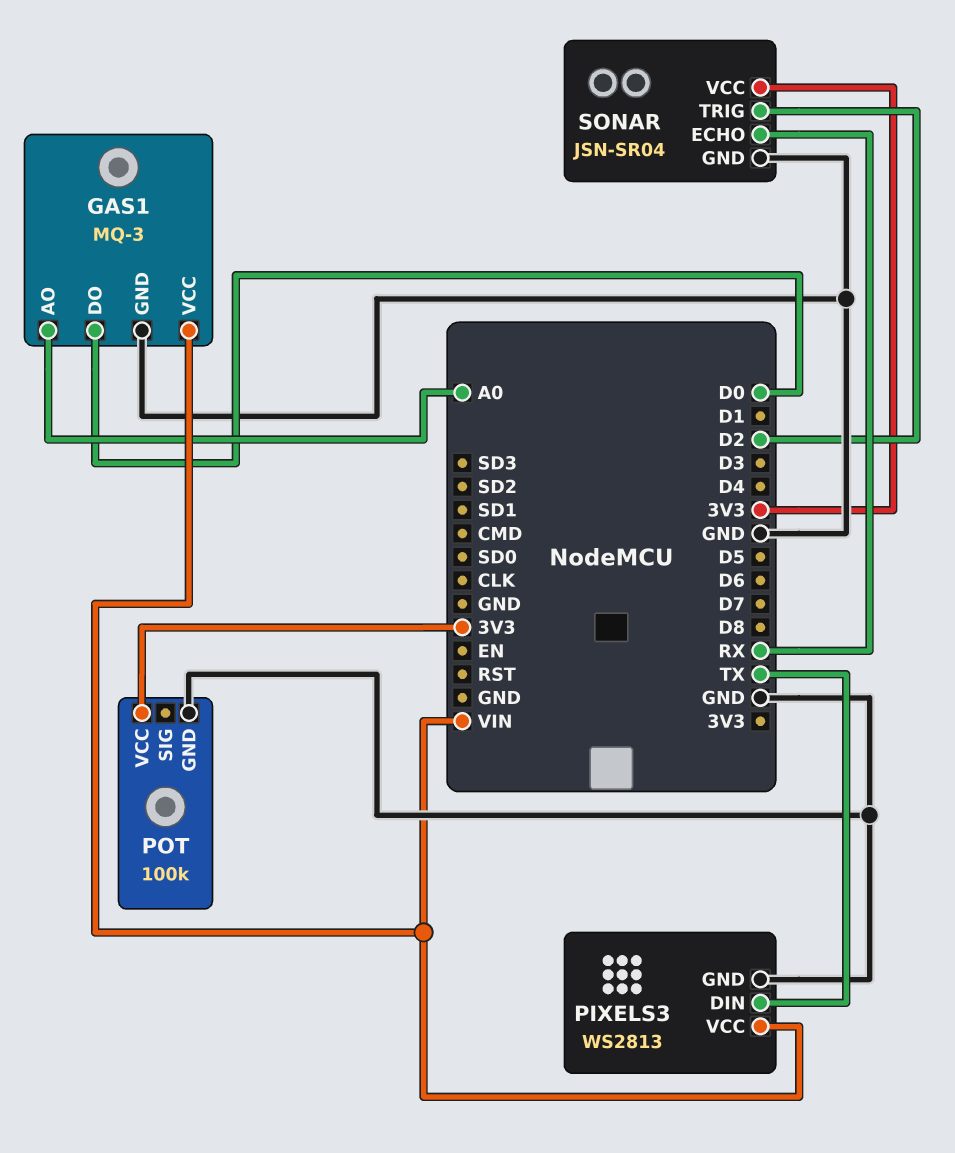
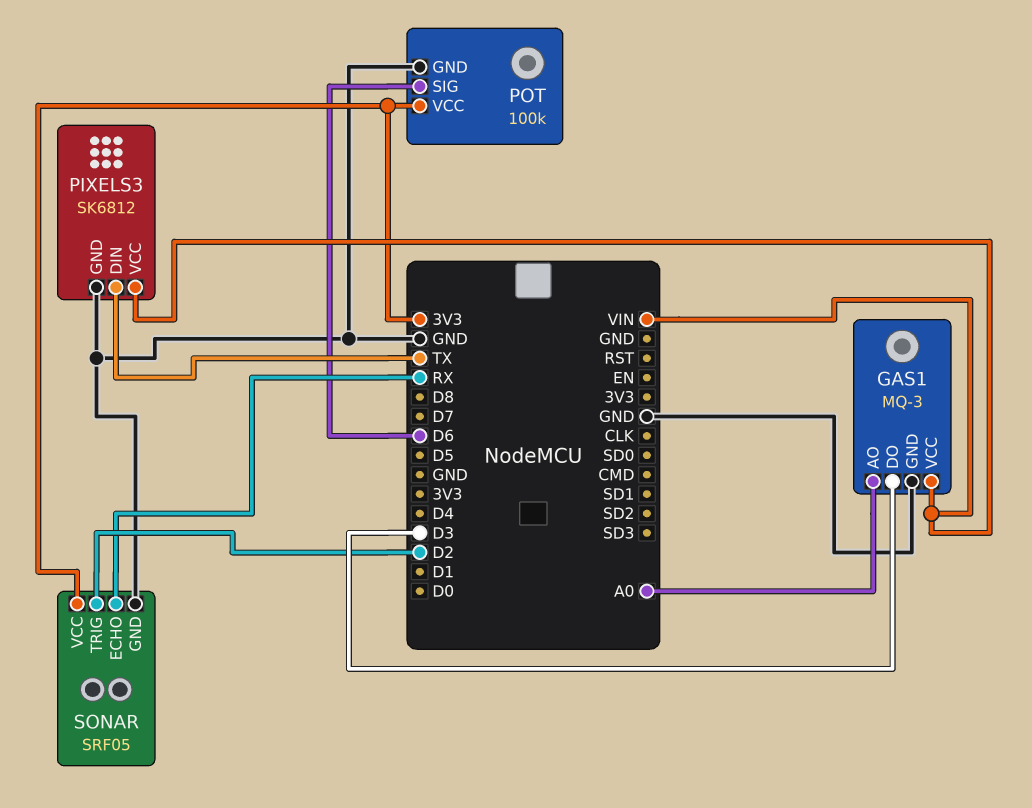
GAS1 pin DO: D0 -> D3
PIXELS3: WS2813 -> SK6812
POT pin SIG: none -> D6
SONAR: JSN-SR04 -> SRF05

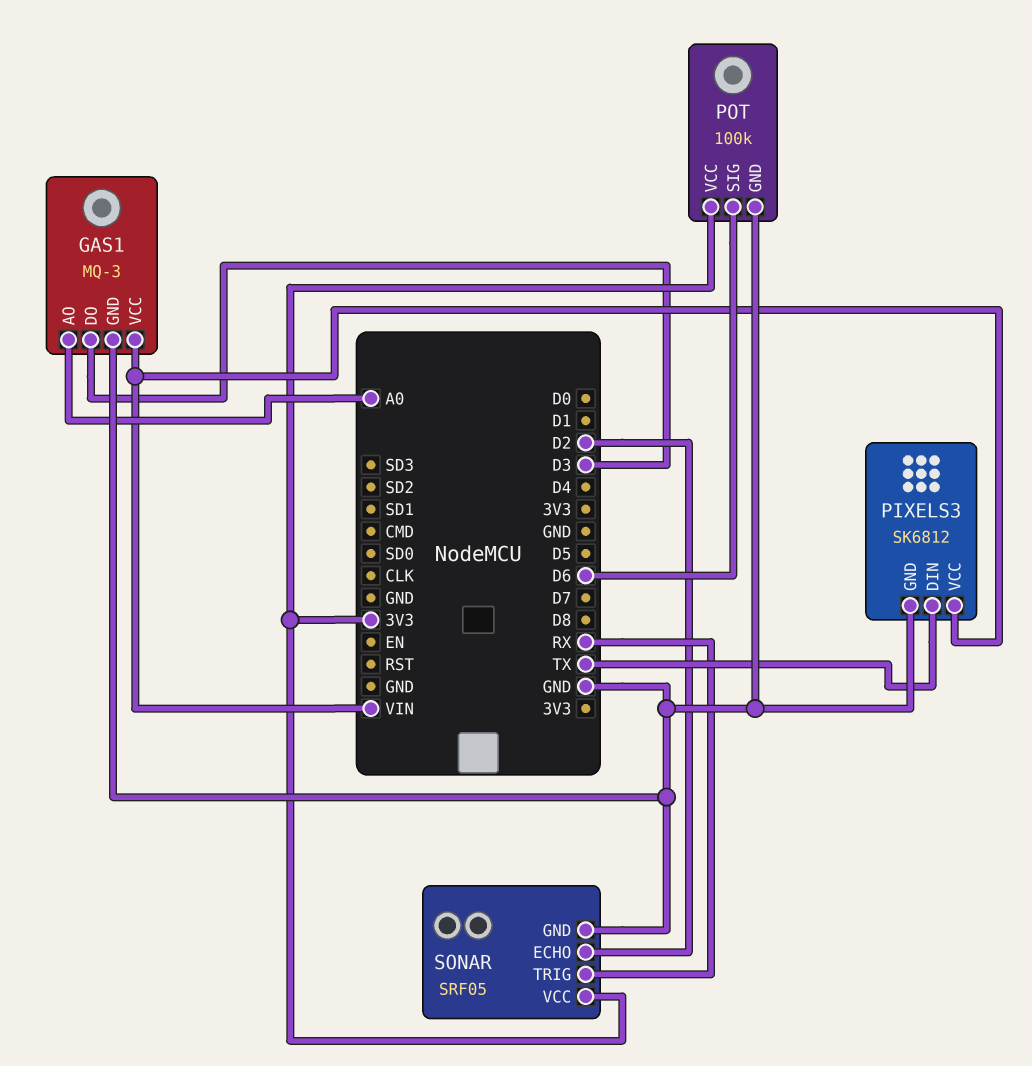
SONAR pin ECHO: RX -> D2
SONAR pin TRIG: D2 -> RX

